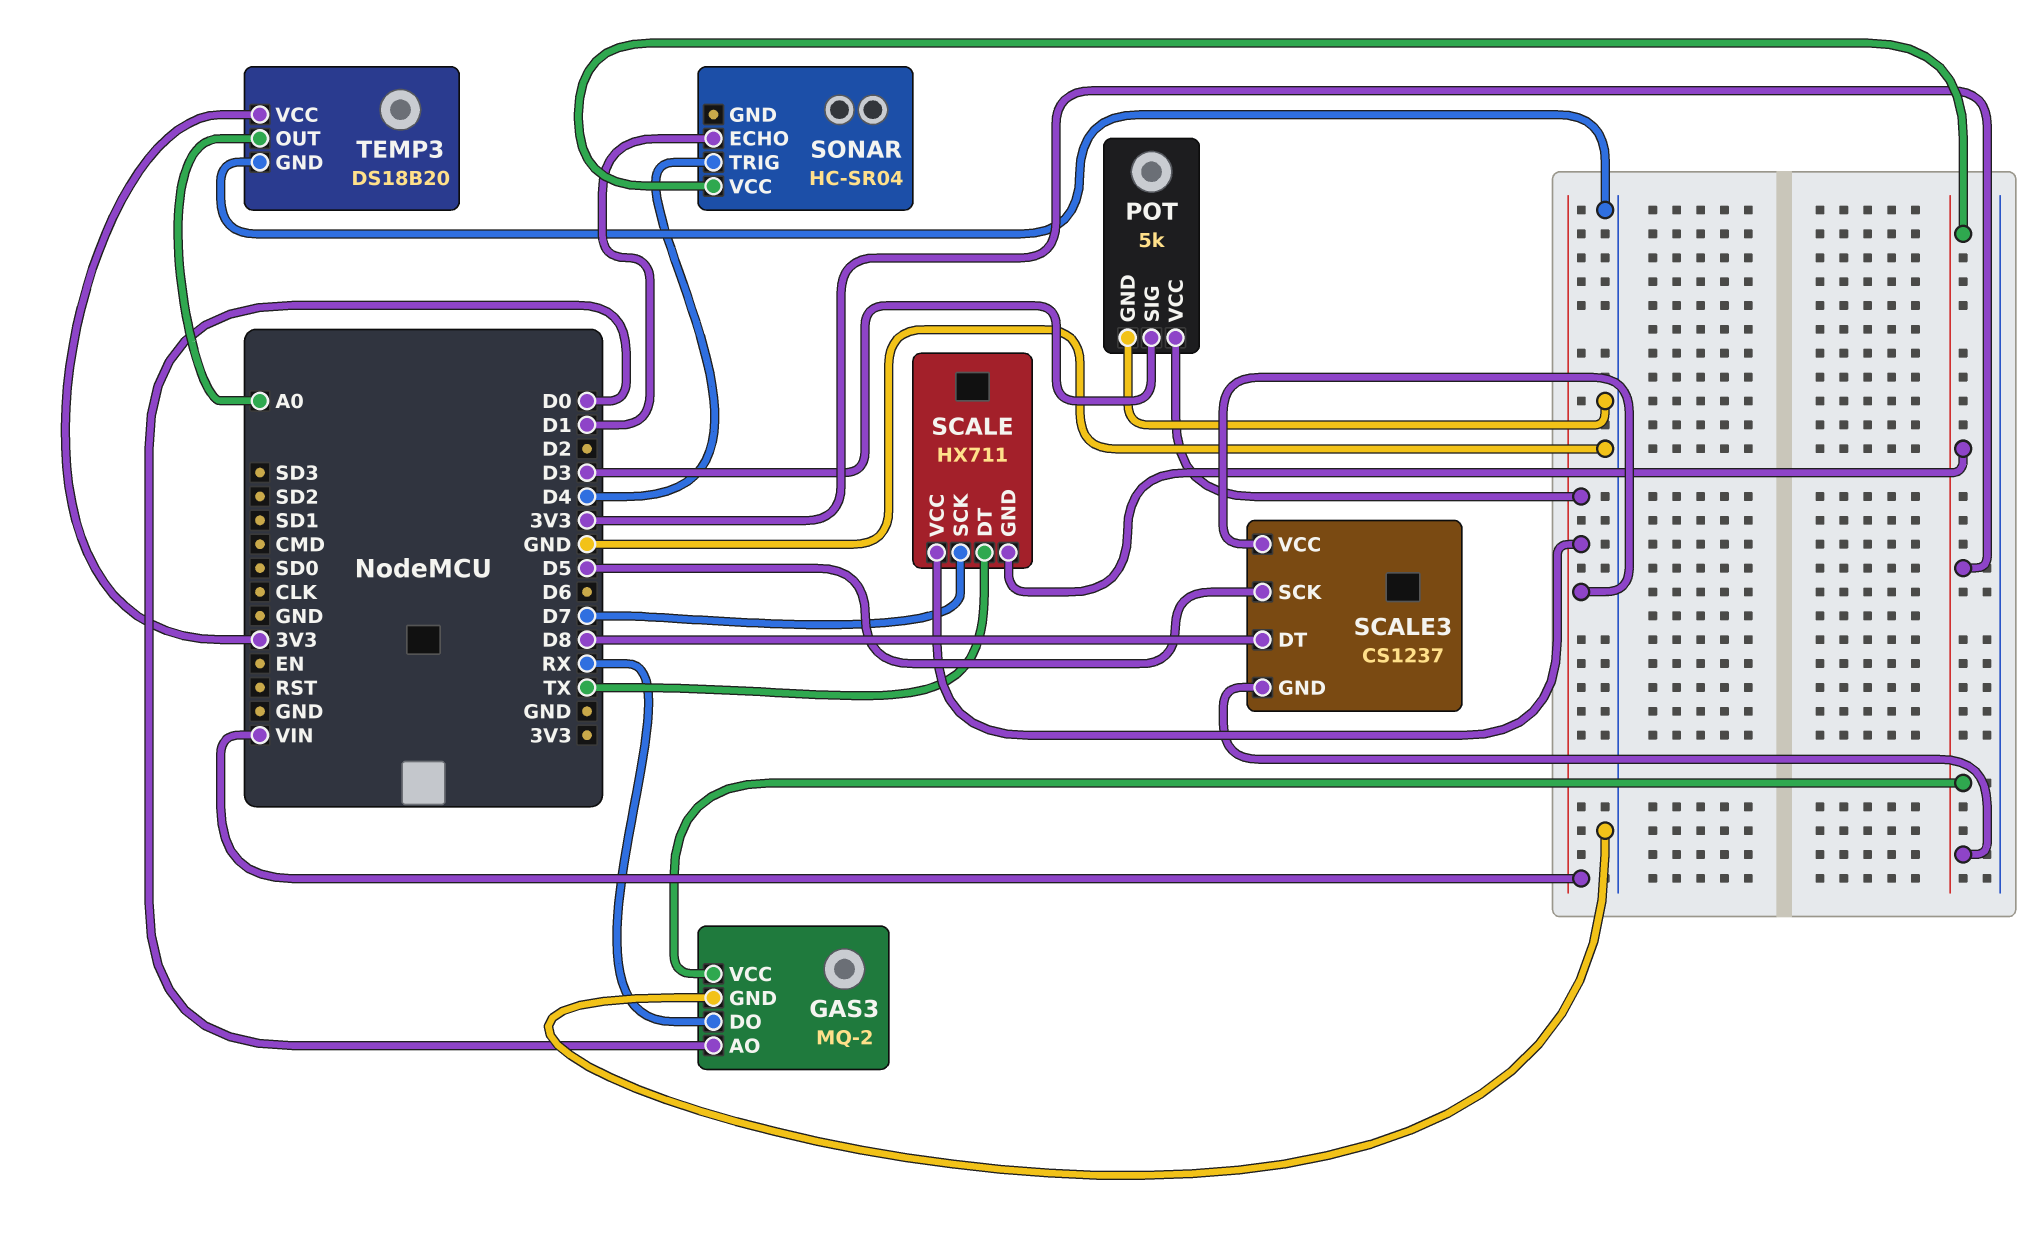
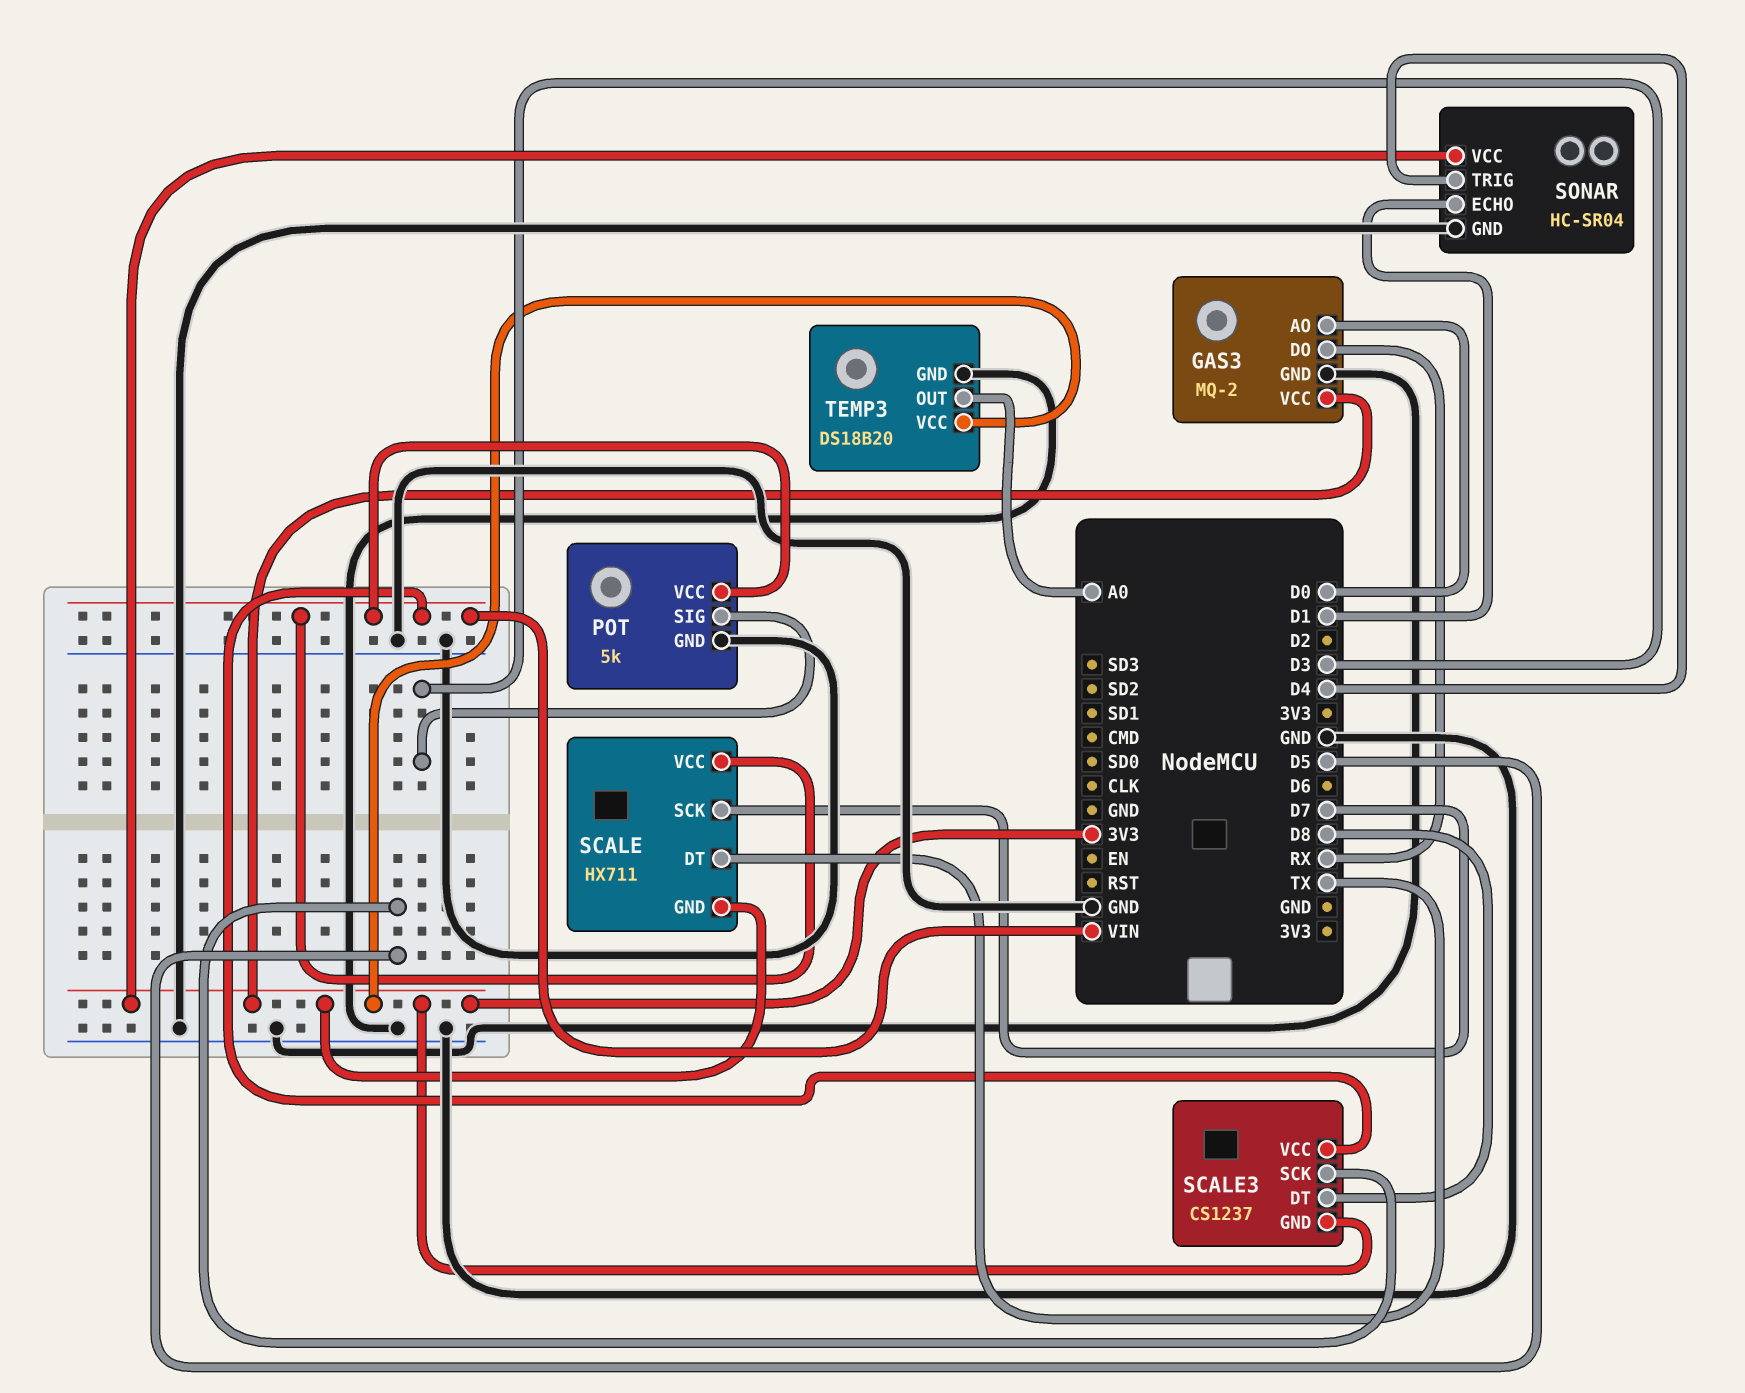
SONAR pin GND: none -> GND

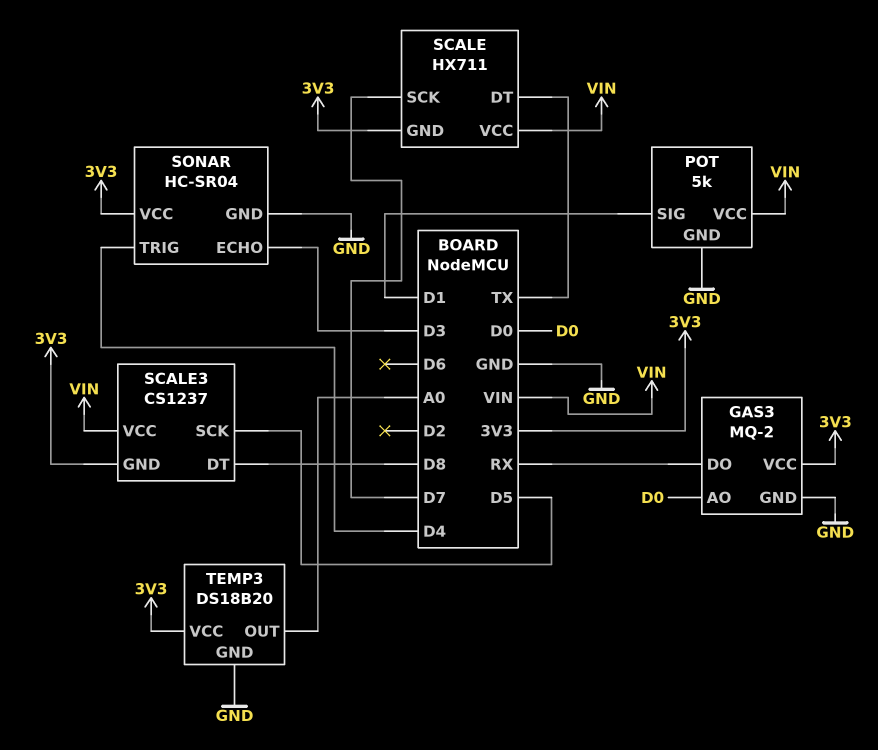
POT pin SIG: D3 -> D1
SONAR pin ECHO: D1 -> D3

